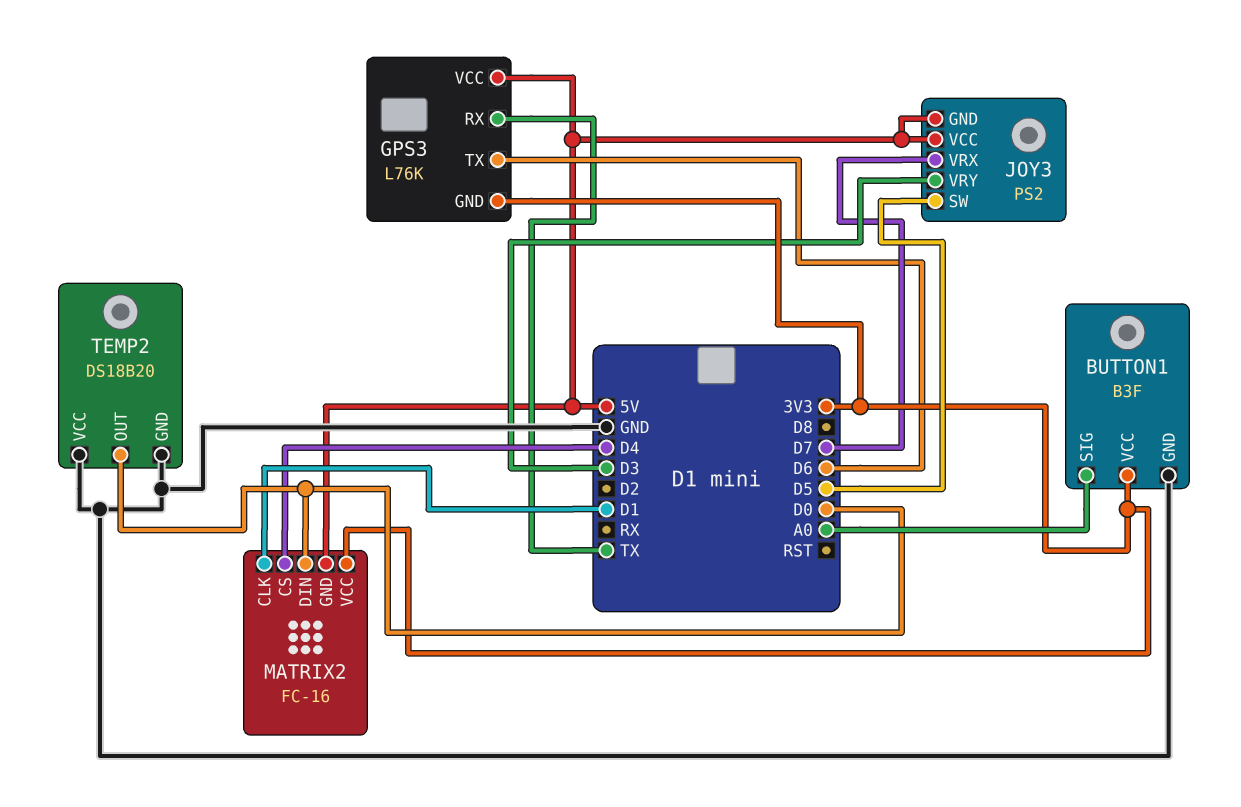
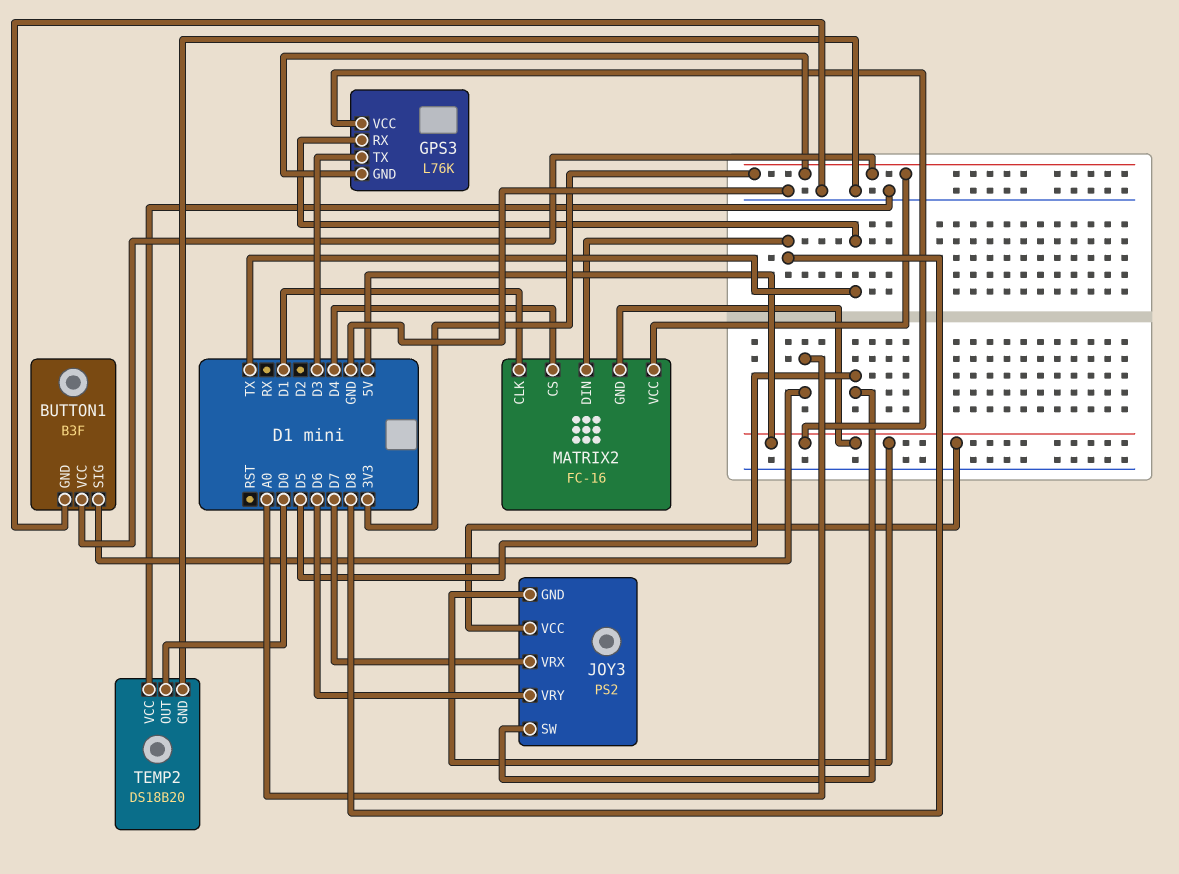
GPS3 pin TX: D6 -> D3
JOY3 pin VRY: D3 -> D6
MATRIX2 pin DIN: D0 -> D8

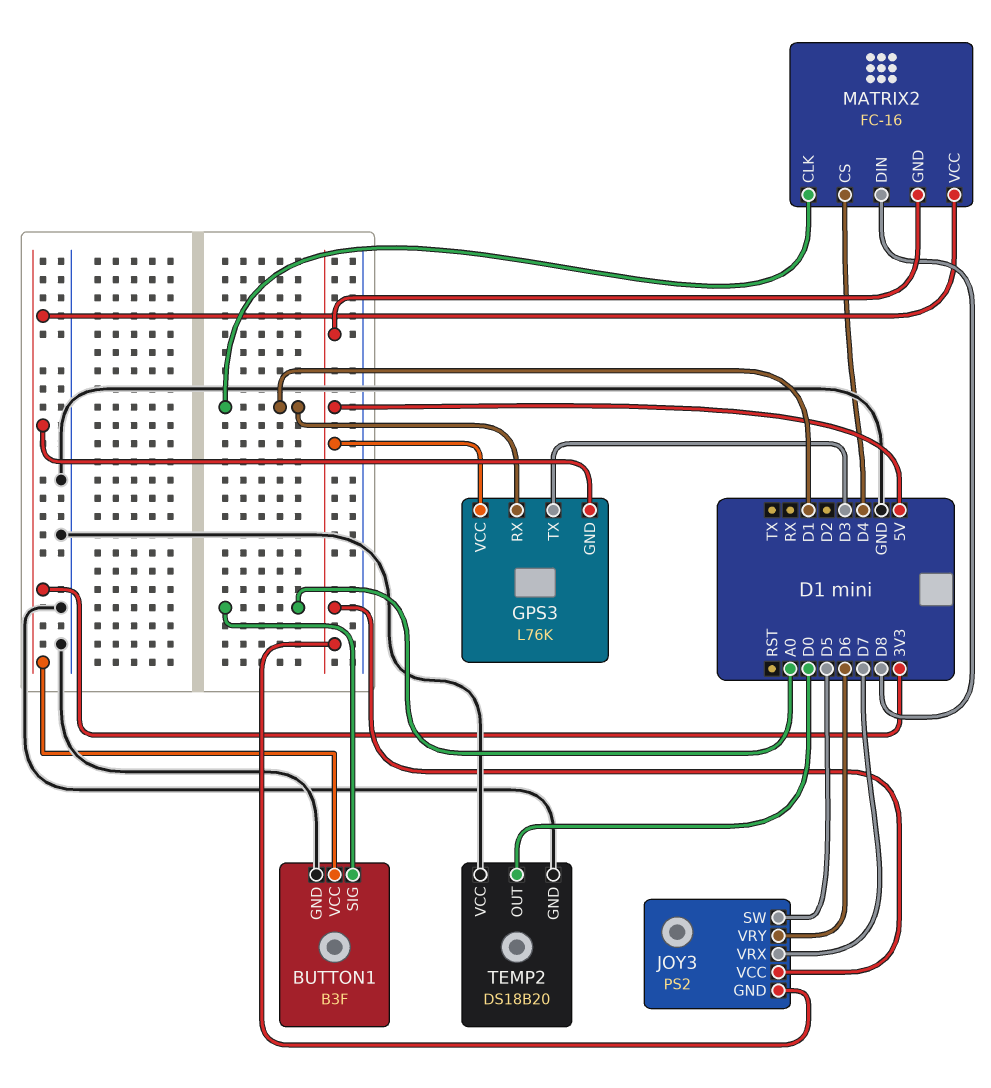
GPS3 pin RX: TX -> D1

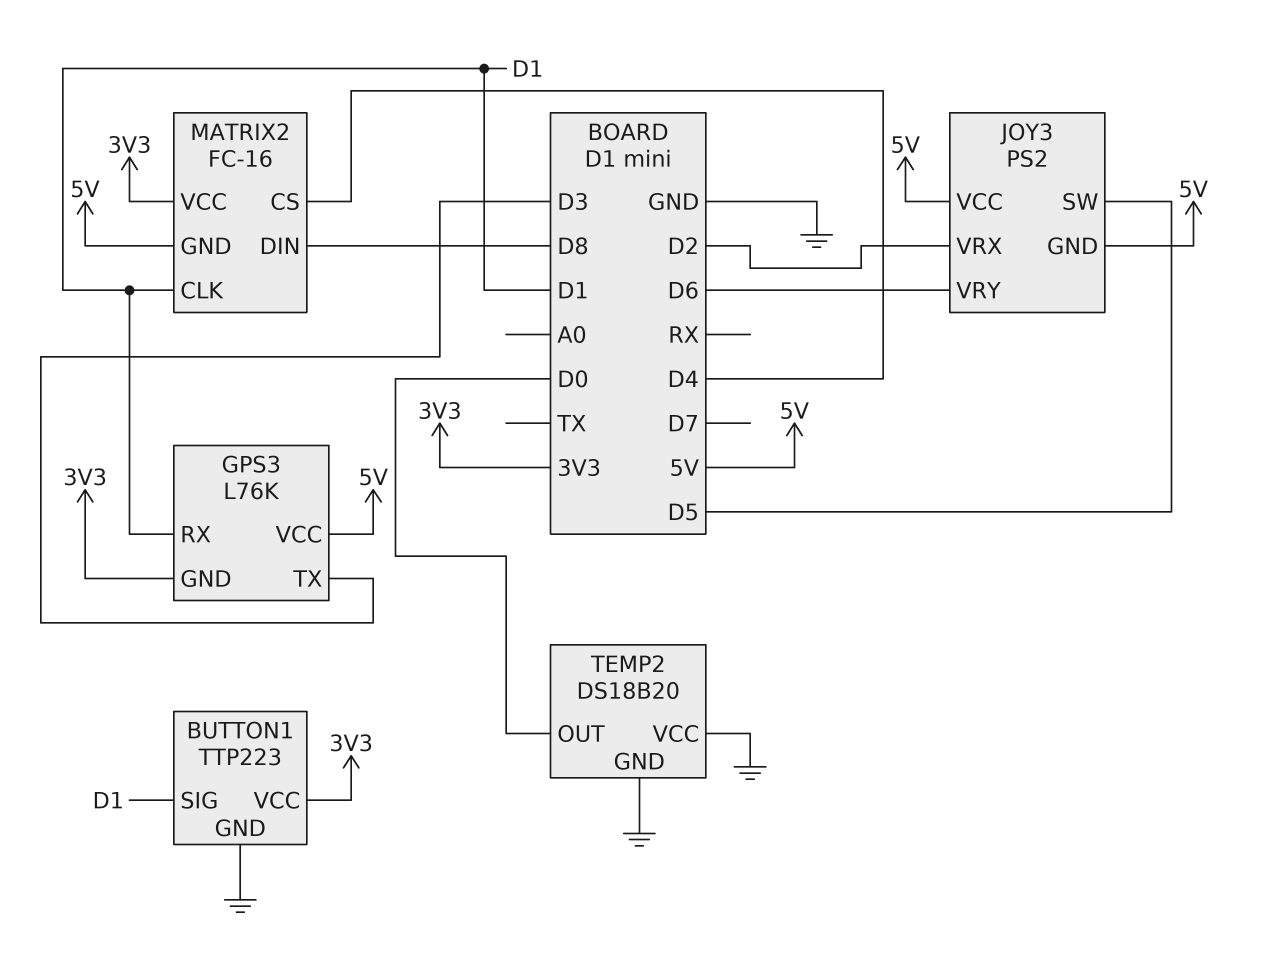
BUTTON1: B3F -> TTP223
BUTTON1 pin SIG: A0 -> D1
JOY3 pin VRX: D7 -> D2

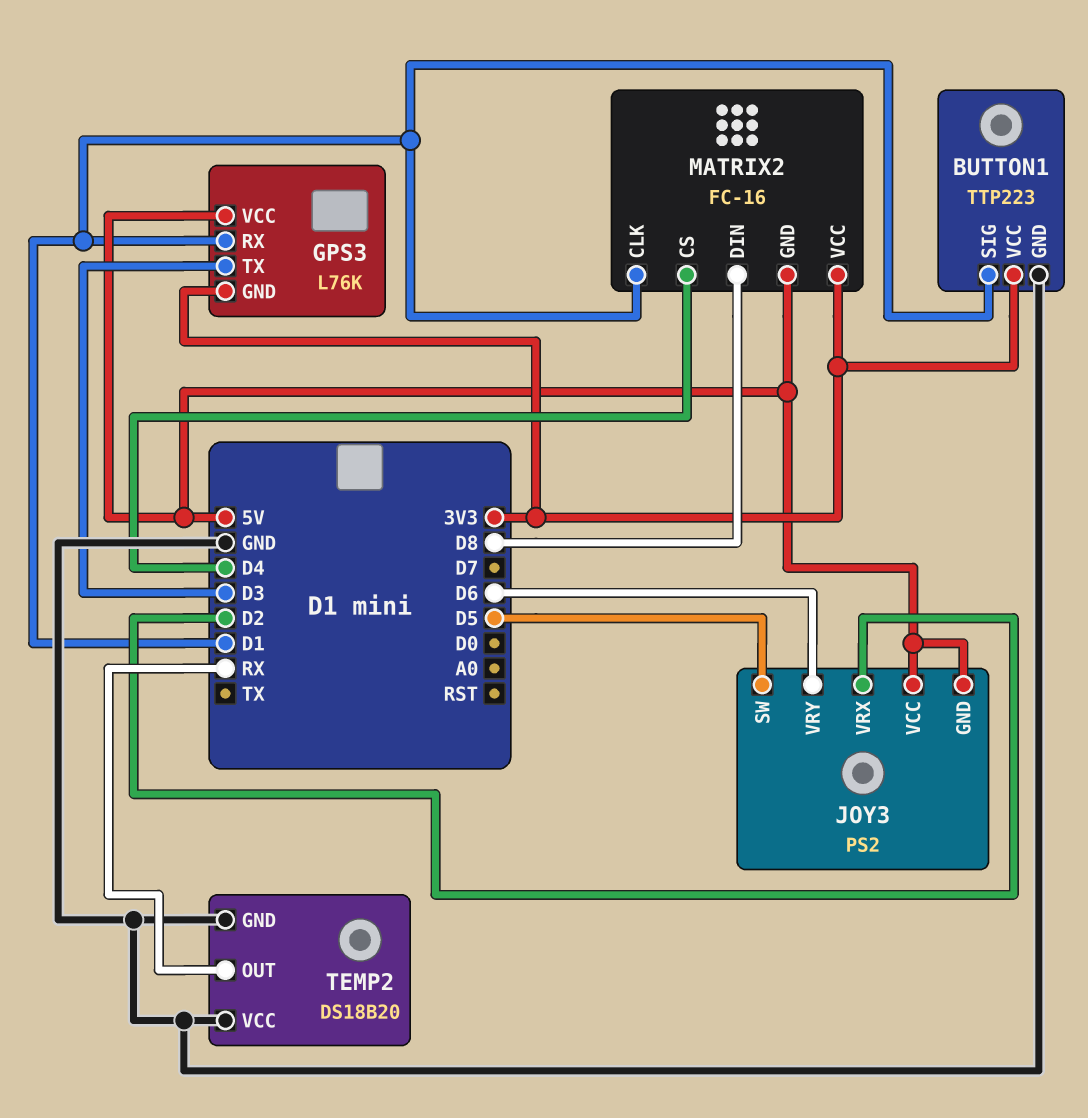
TEMP2 pin OUT: D0 -> RX

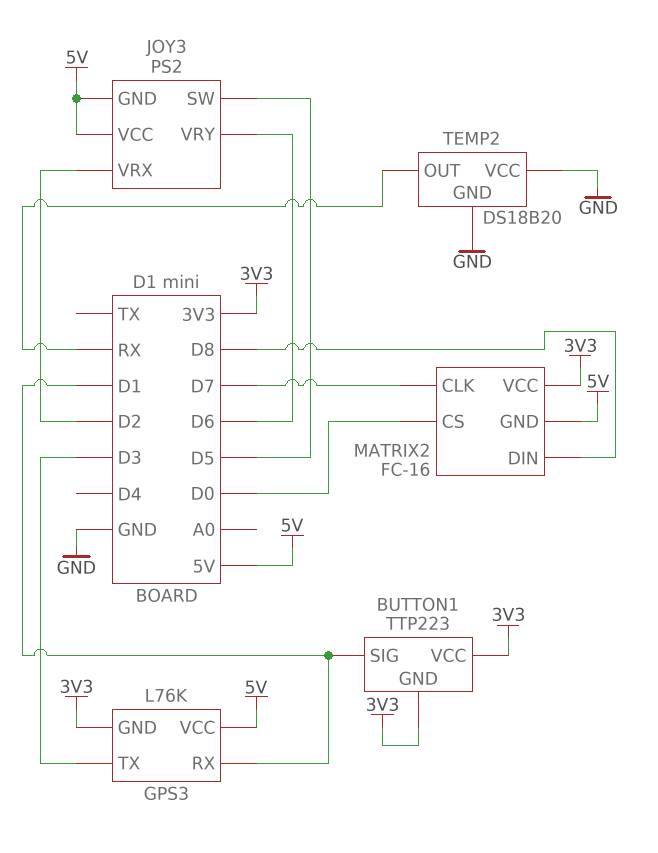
BUTTON1 pin GND: GND -> 3V3
MATRIX2 pin CLK: D1 -> D7
MATRIX2 pin CS: D4 -> D0

